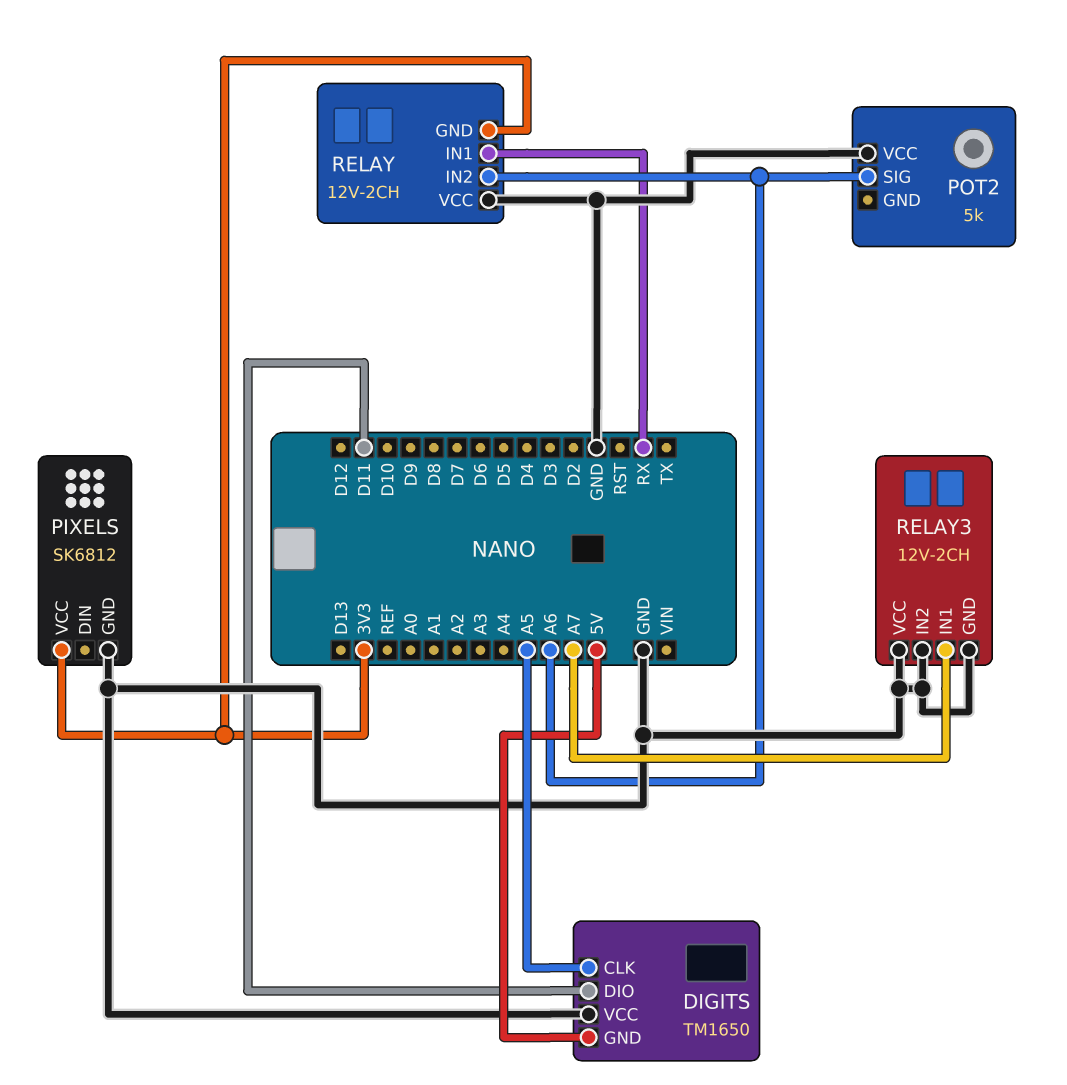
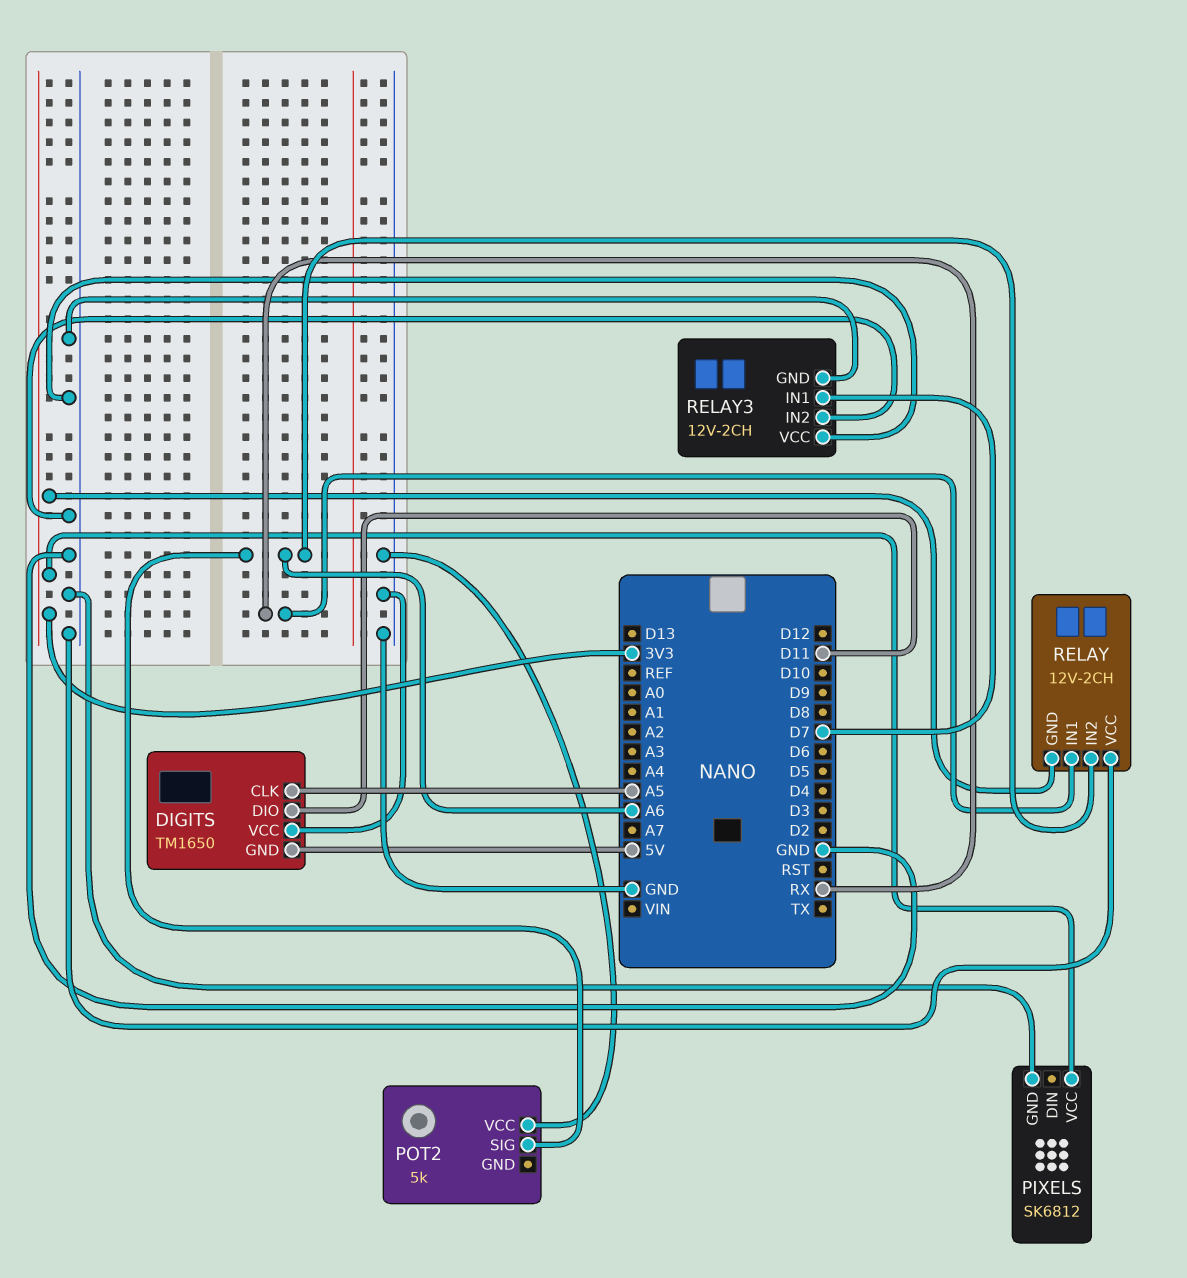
RELAY3 pin IN1: A7 -> D7

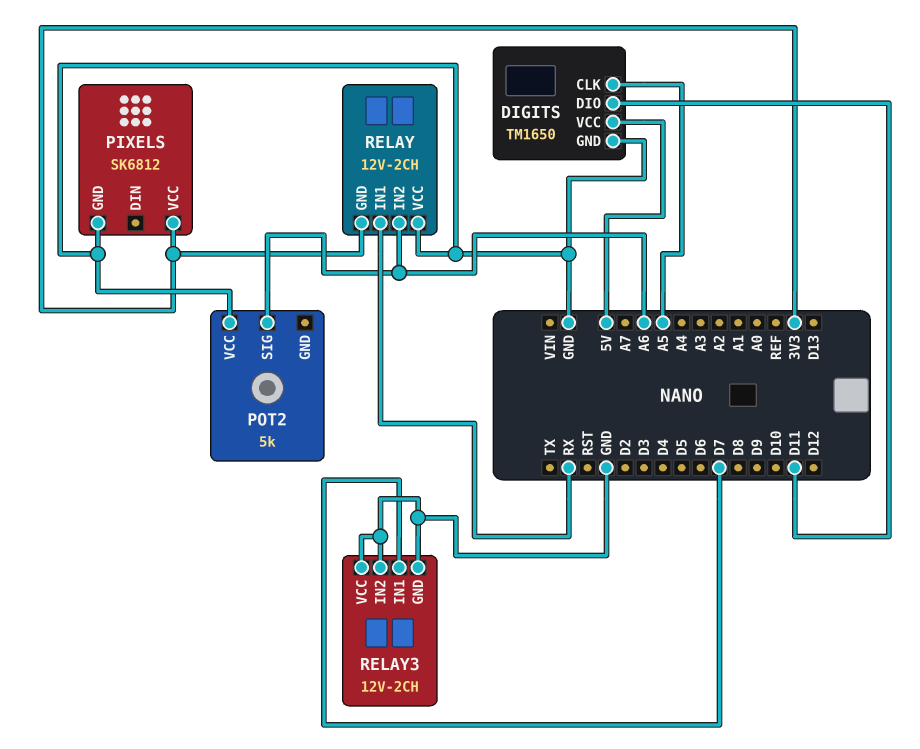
DIGITS pin GND: 5V -> GND
DIGITS pin VCC: GND -> 5V

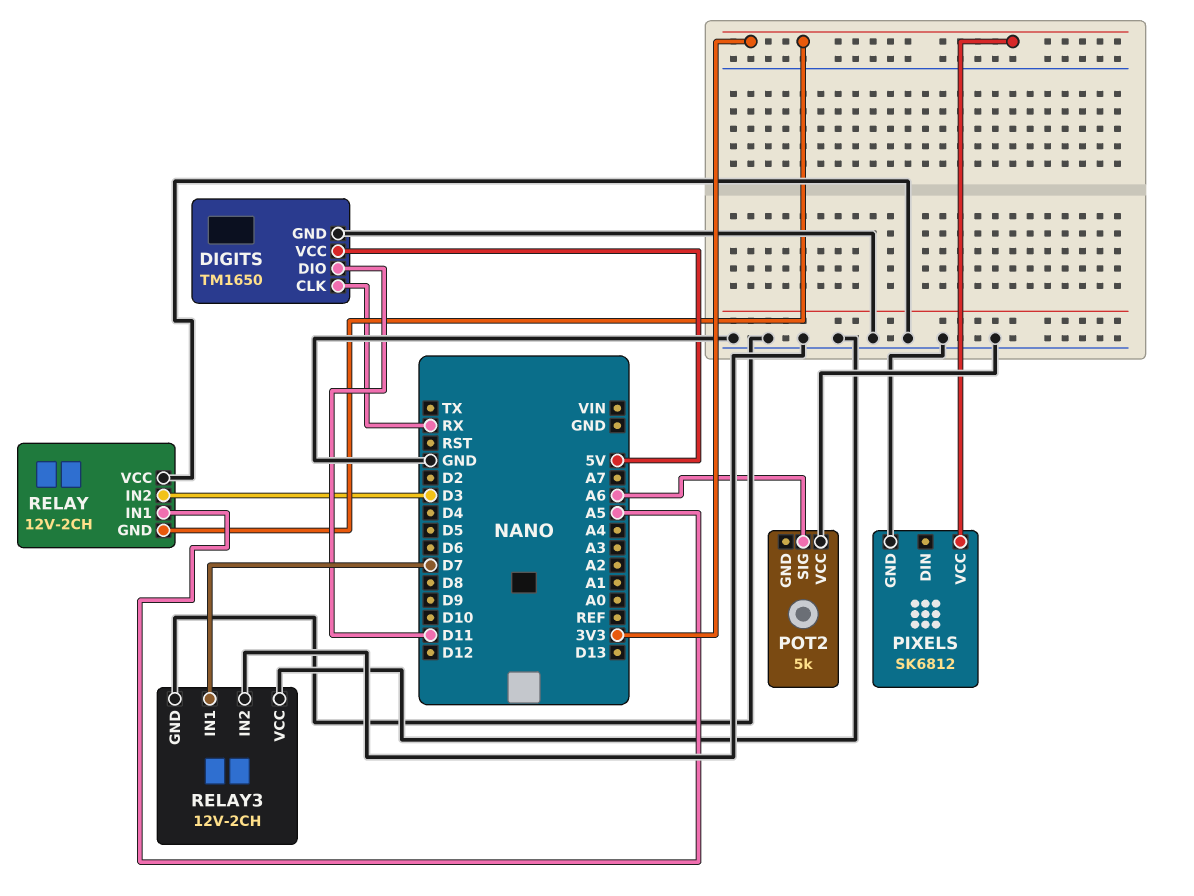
DIGITS pin CLK: A5 -> RX
RELAY pin IN1: RX -> A5
RELAY pin IN2: A6 -> D3

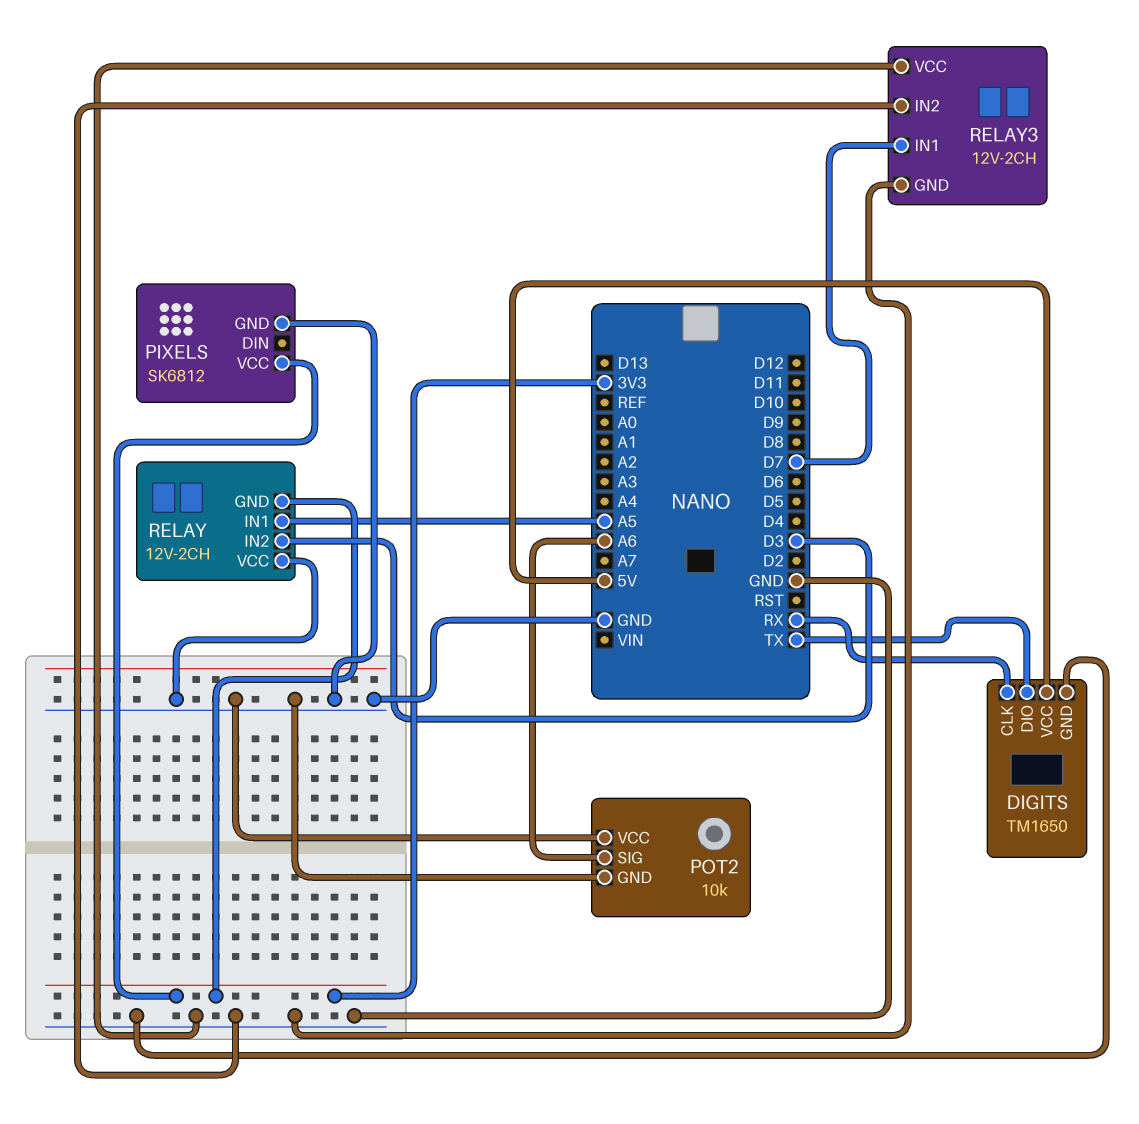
DIGITS pin DIO: D11 -> TX
POT2: 5k -> 10k
POT2 pin GND: none -> GND

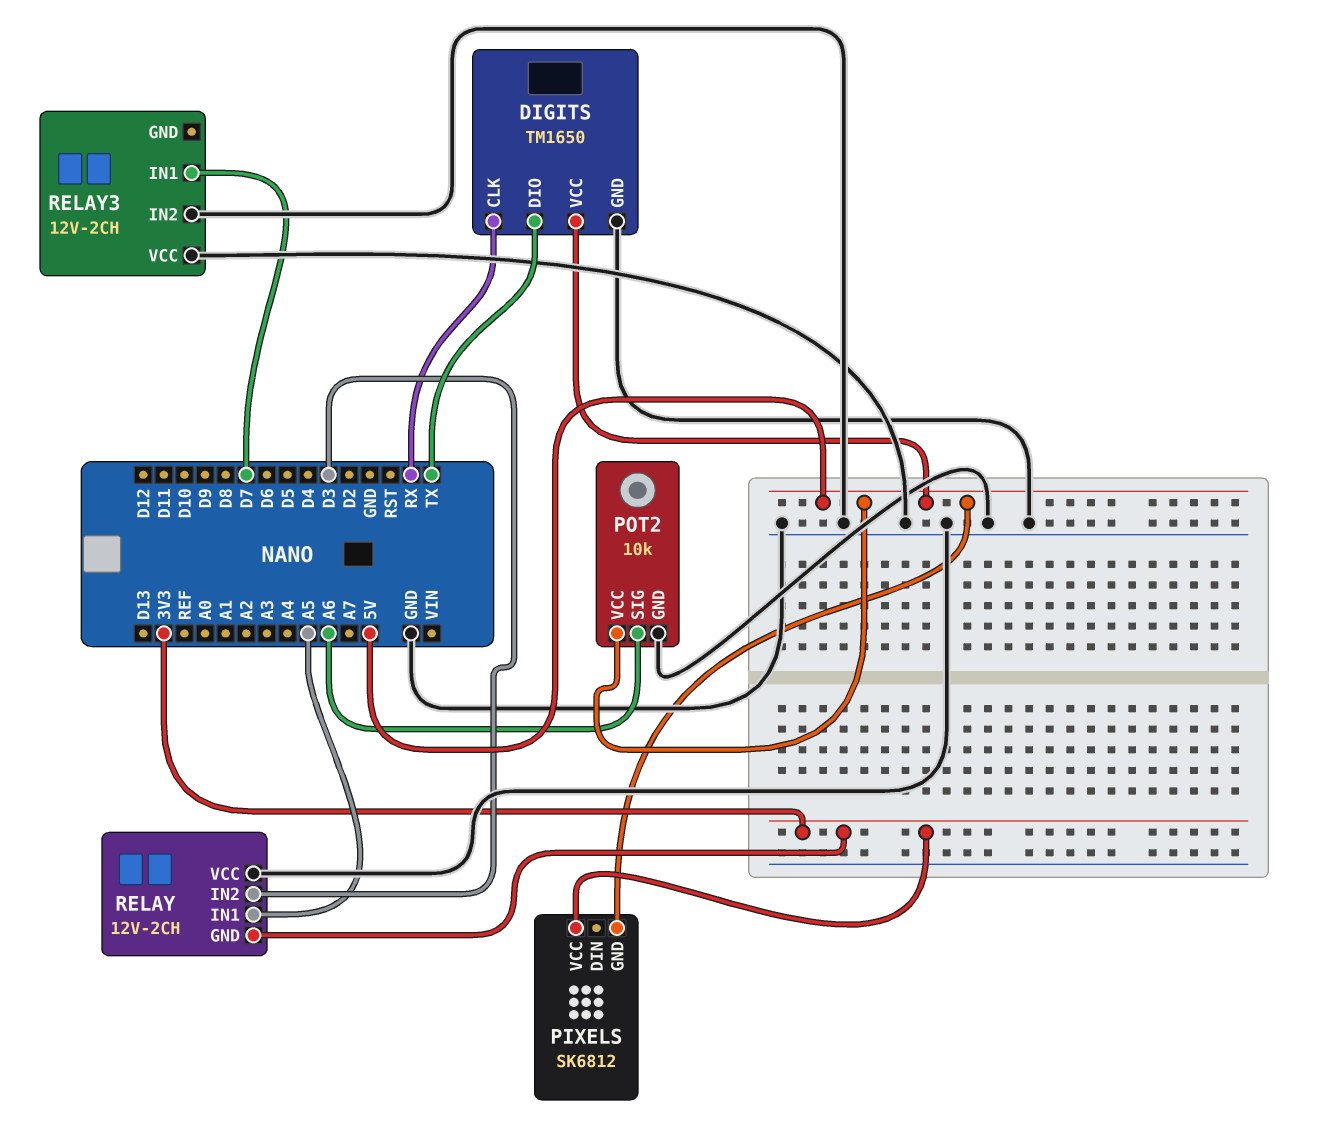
PIXELS pin GND: GND -> 5V
POT2 pin VCC: GND -> 5V
RELAY3 pin GND: GND -> none

